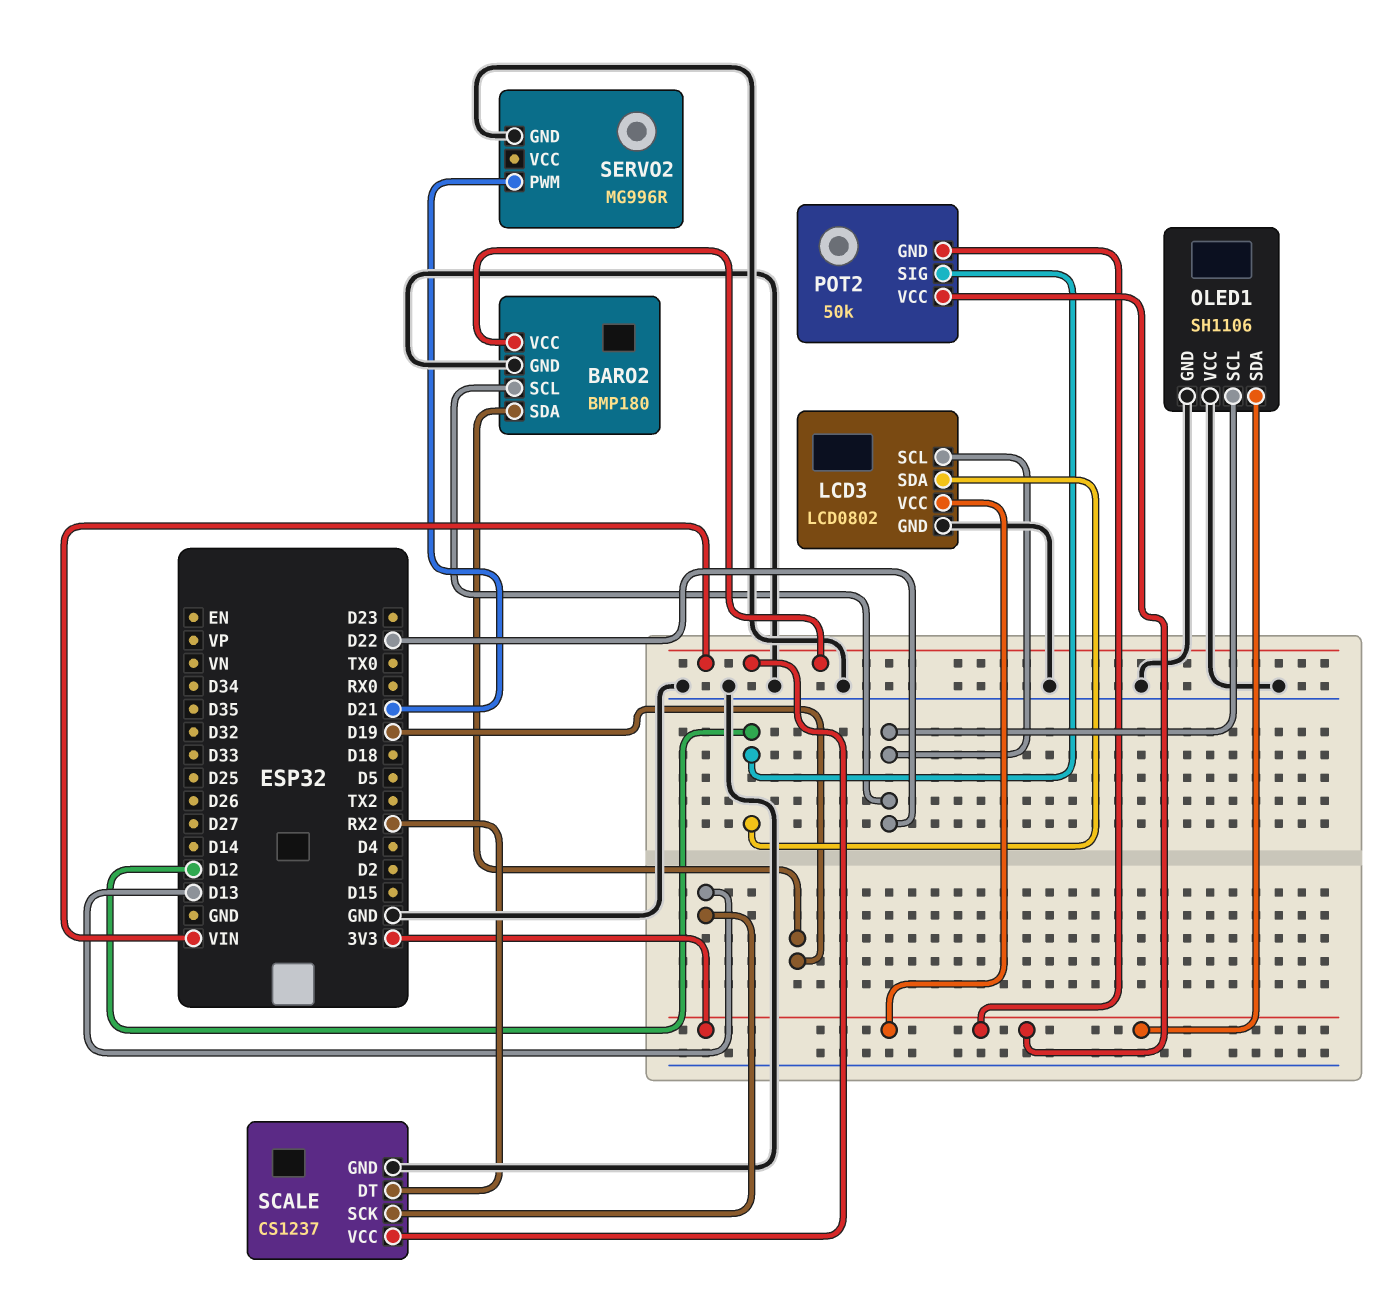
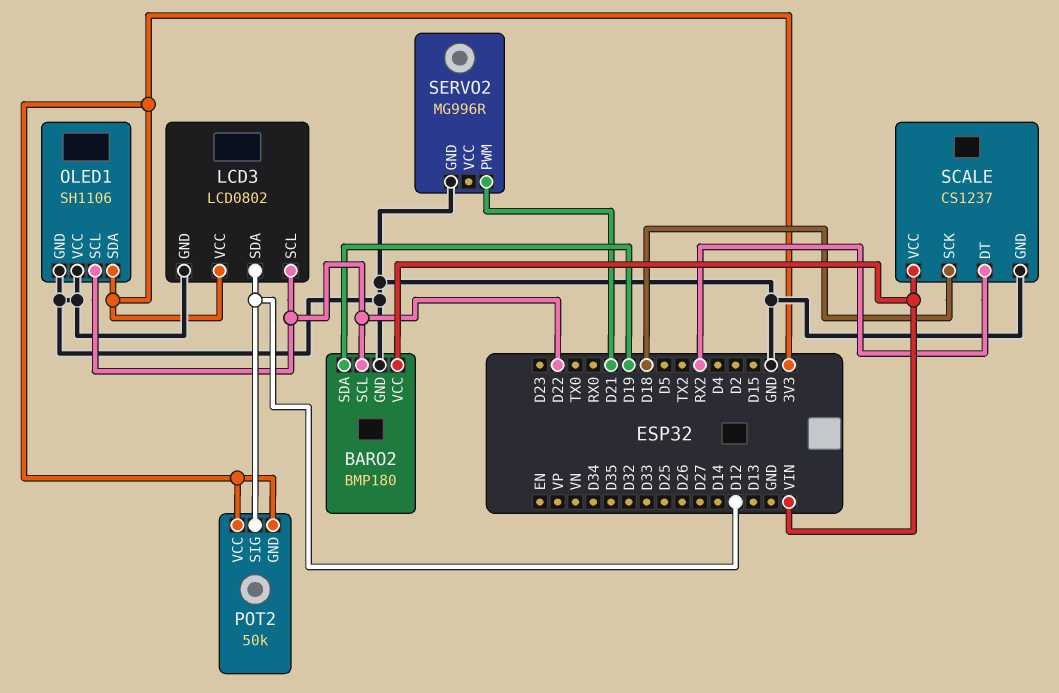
SCALE pin SCK: D13 -> D18

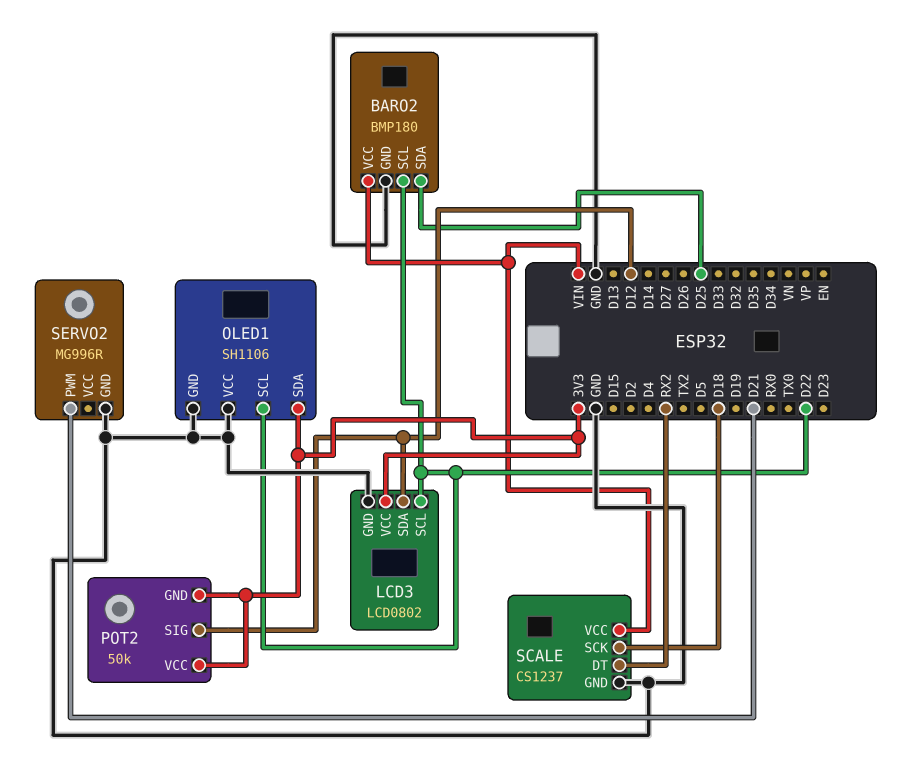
BARO2 pin SDA: D19 -> D25

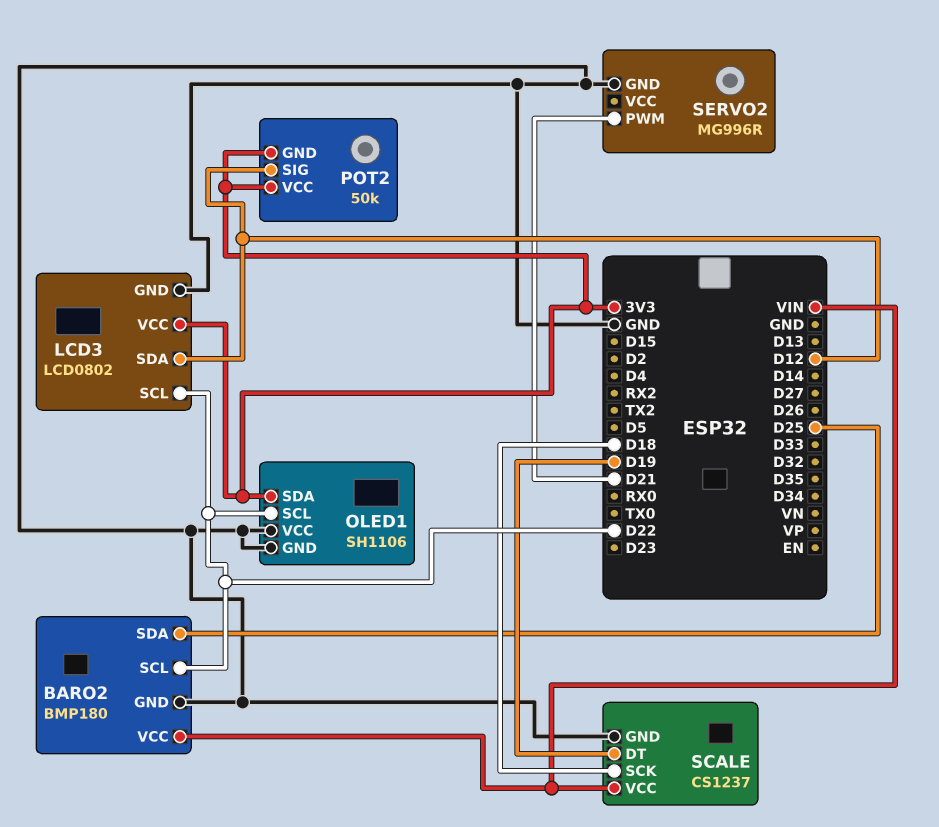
SCALE pin DT: RX2 -> D19

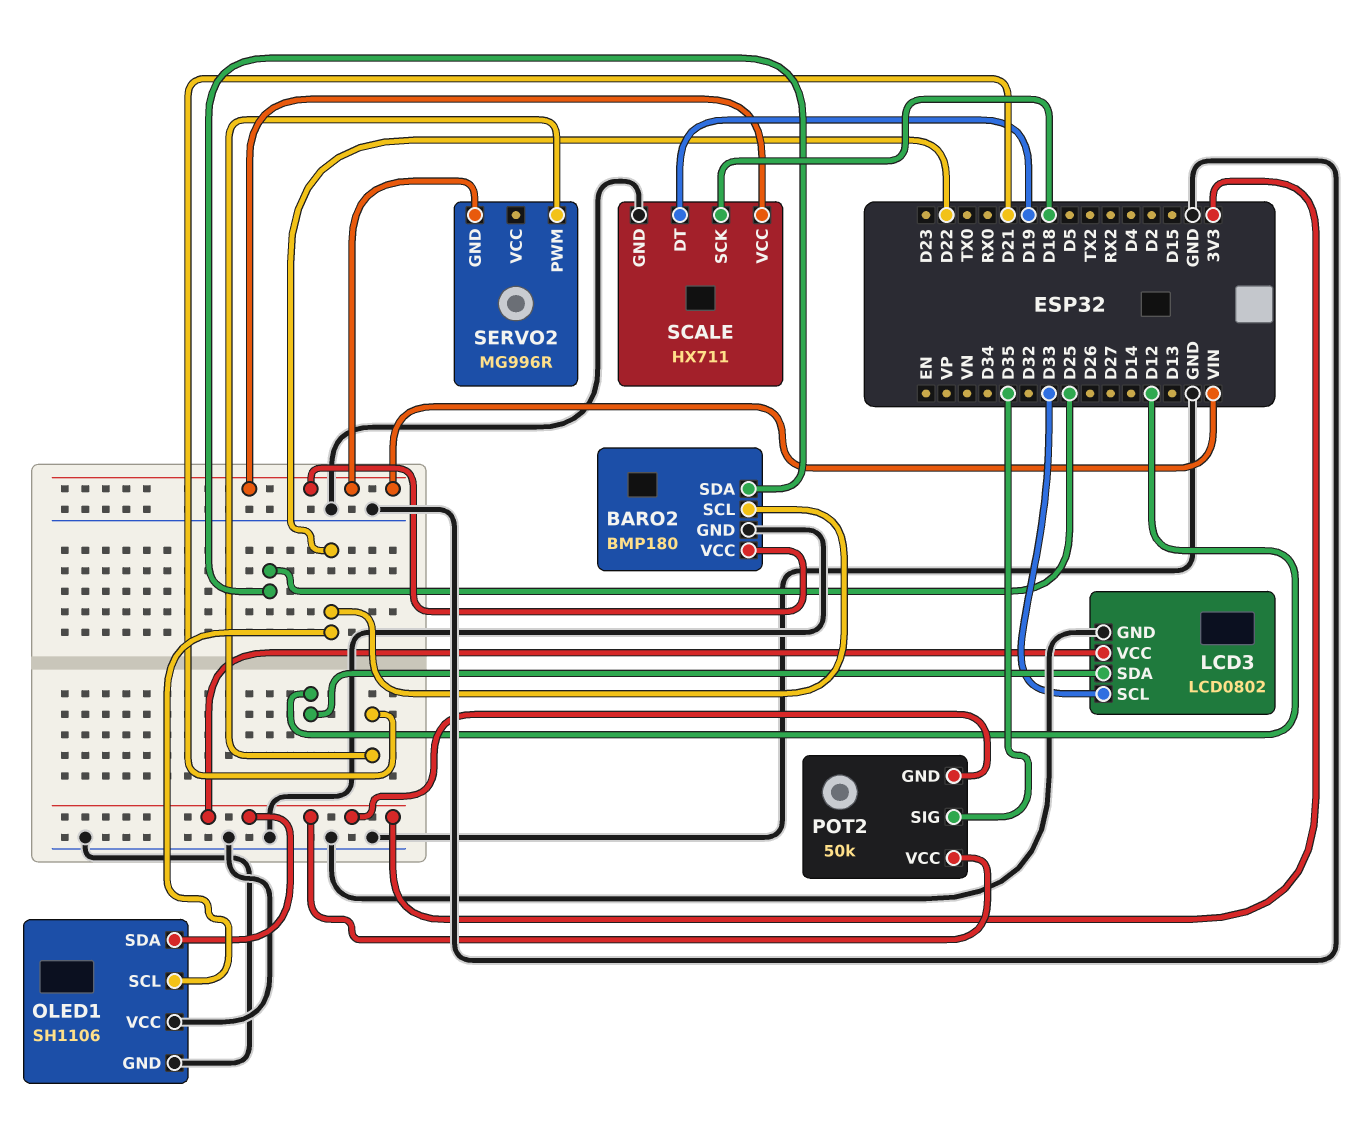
LCD3 pin SCL: D22 -> D33
POT2 pin SIG: D12 -> D35
SCALE: CS1237 -> HX711
SERVO2 pin GND: GND -> VIN

